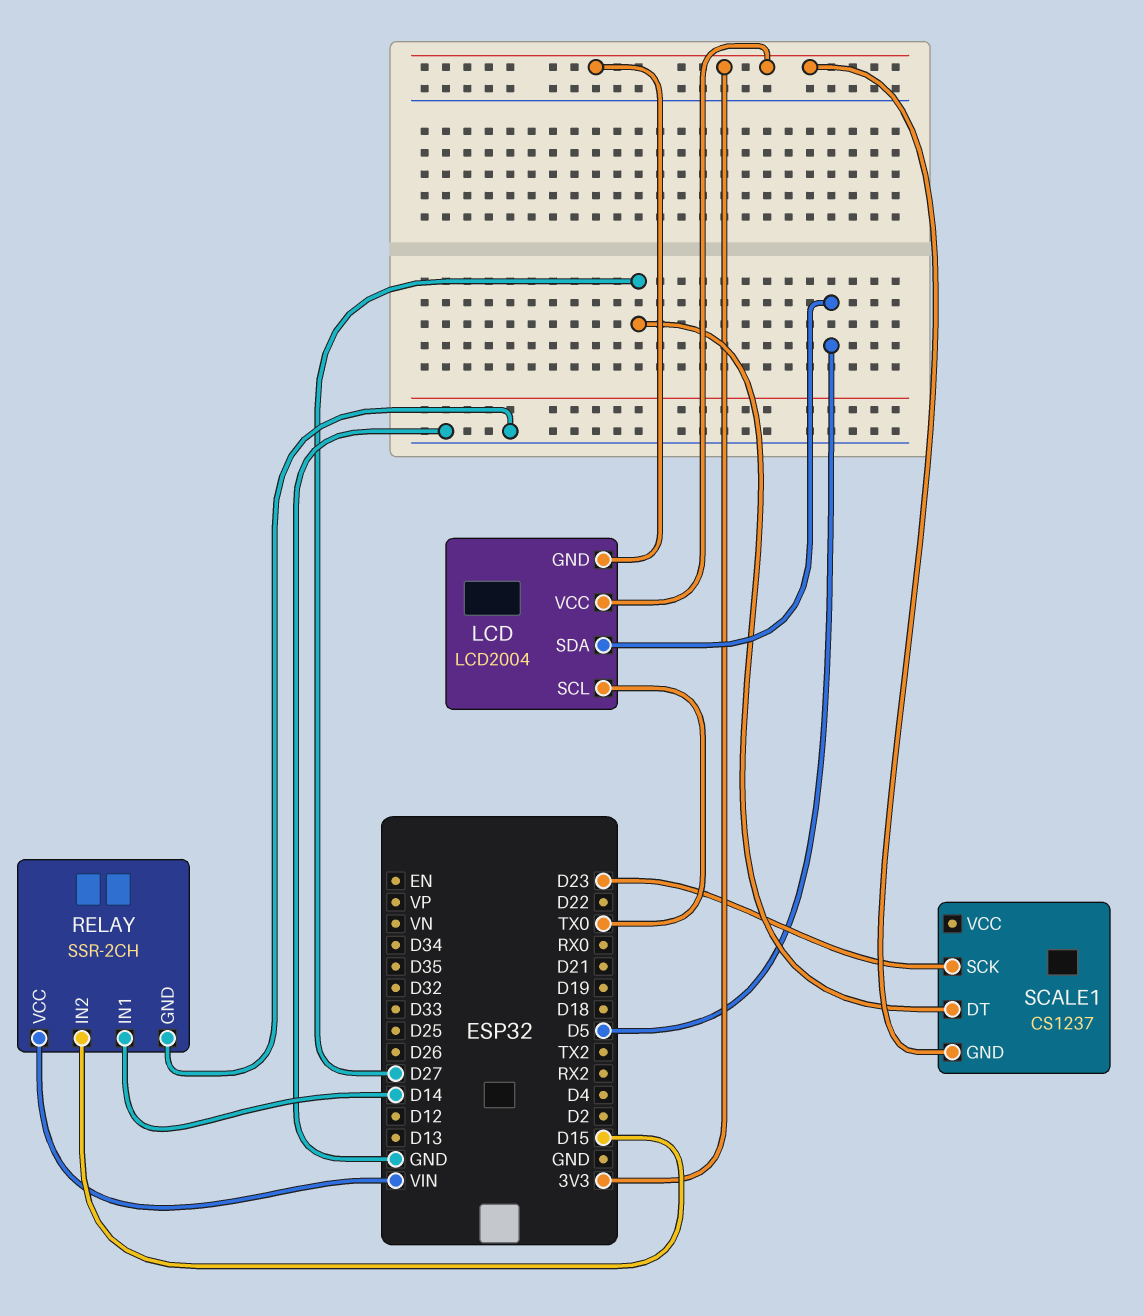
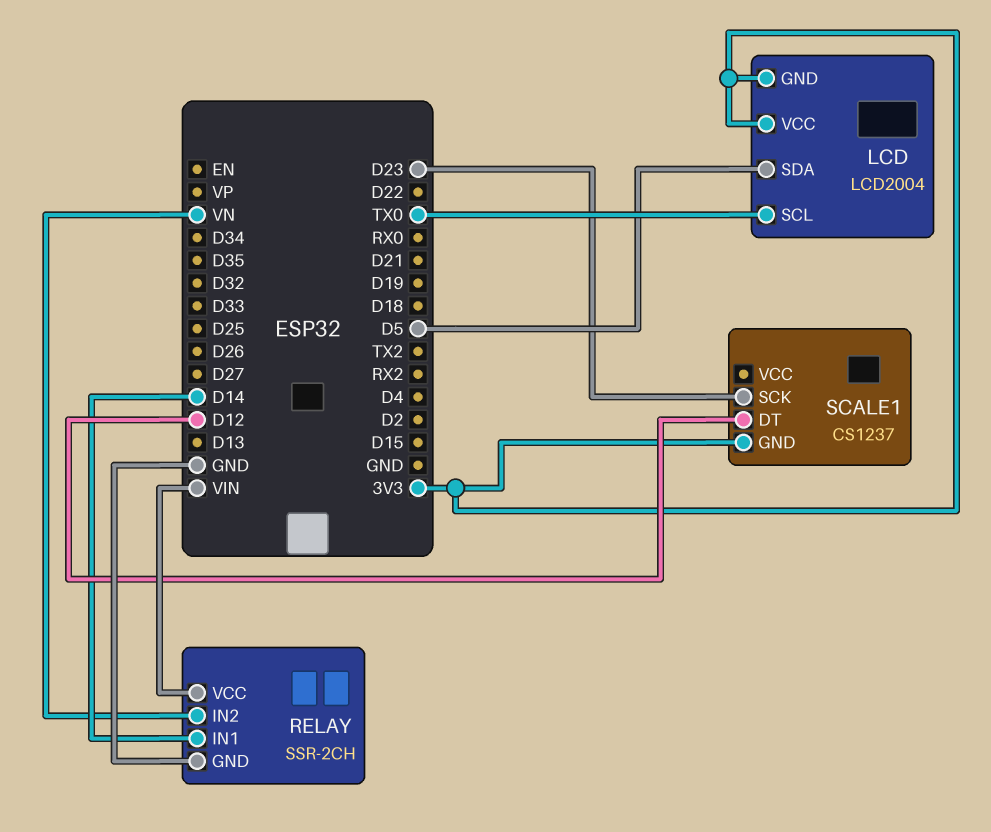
RELAY pin IN2: D15 -> VN
SCALE1 pin DT: D27 -> D12

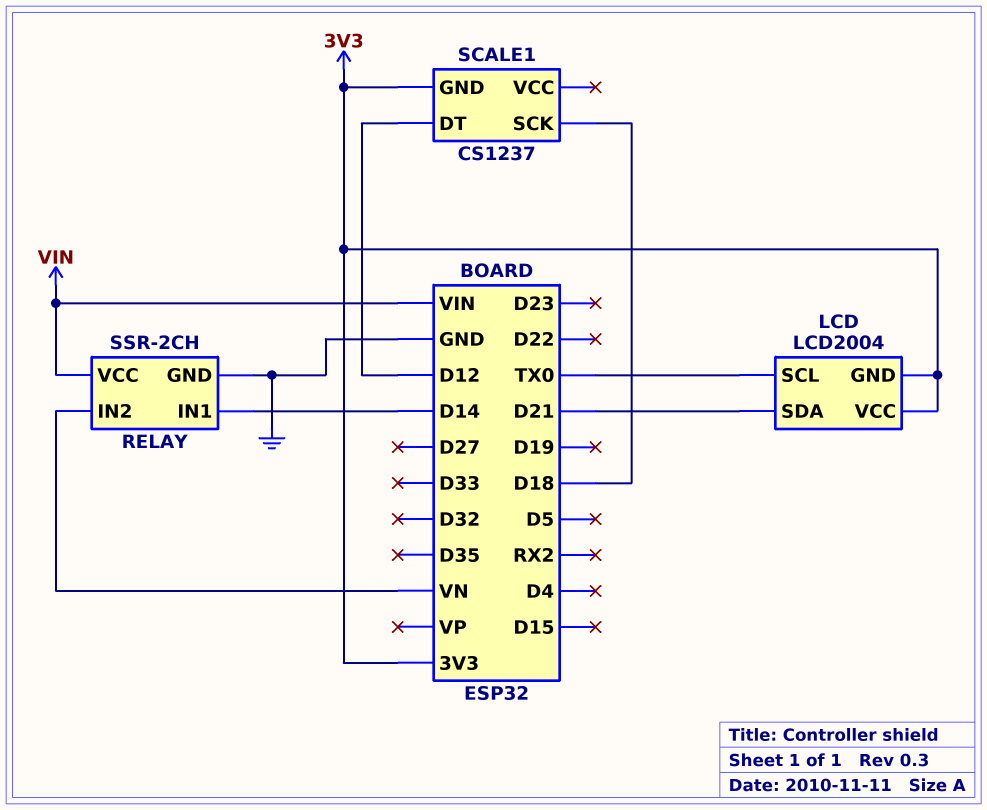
LCD pin SDA: D5 -> D21
SCALE1 pin SCK: D23 -> D18

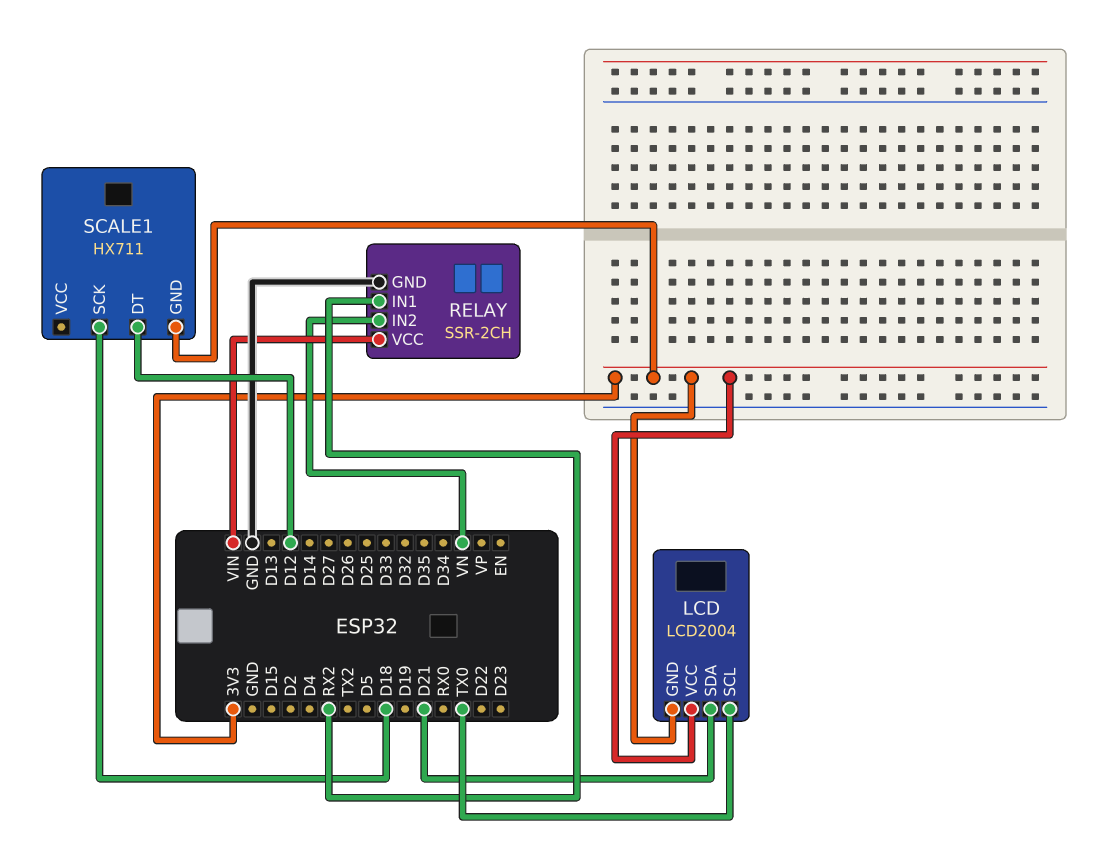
RELAY pin IN1: D14 -> RX2
SCALE1: CS1237 -> HX711

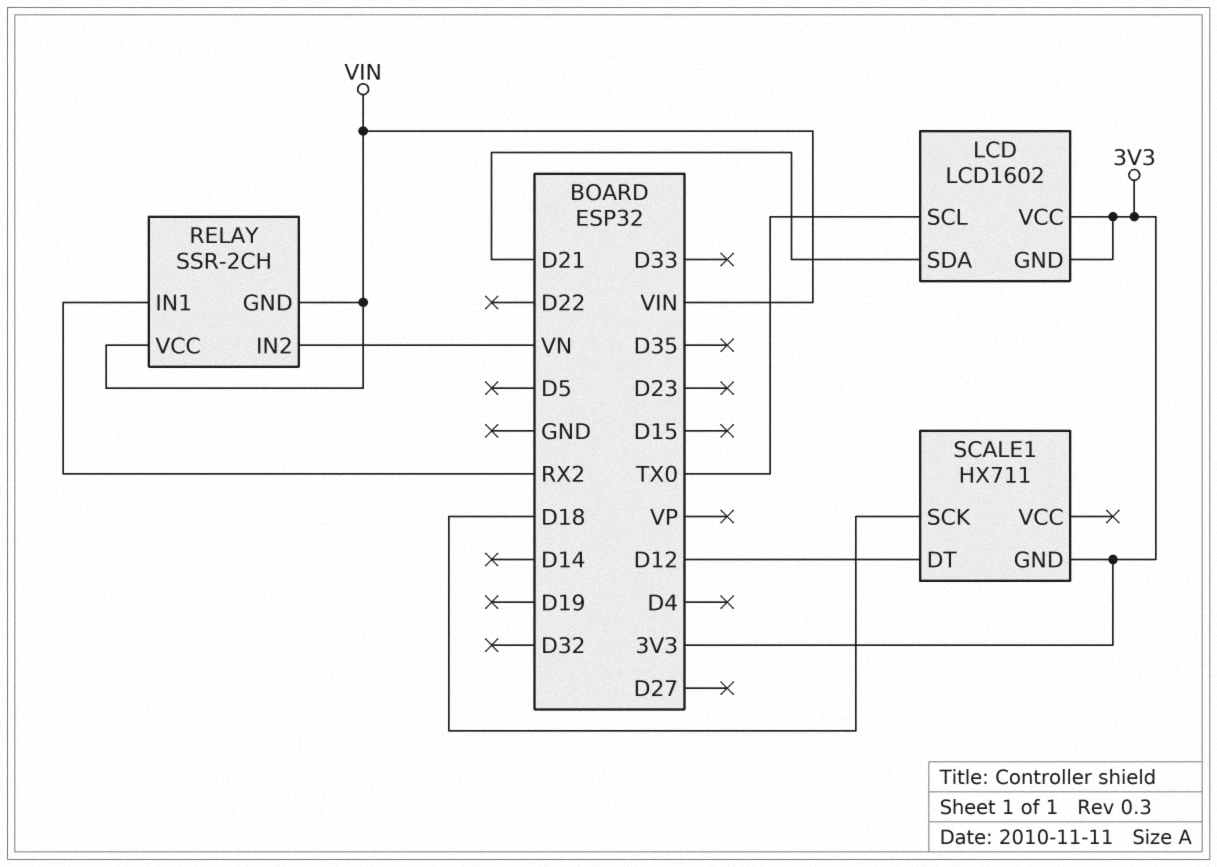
LCD: LCD2004 -> LCD1602
RELAY pin GND: GND -> VIN

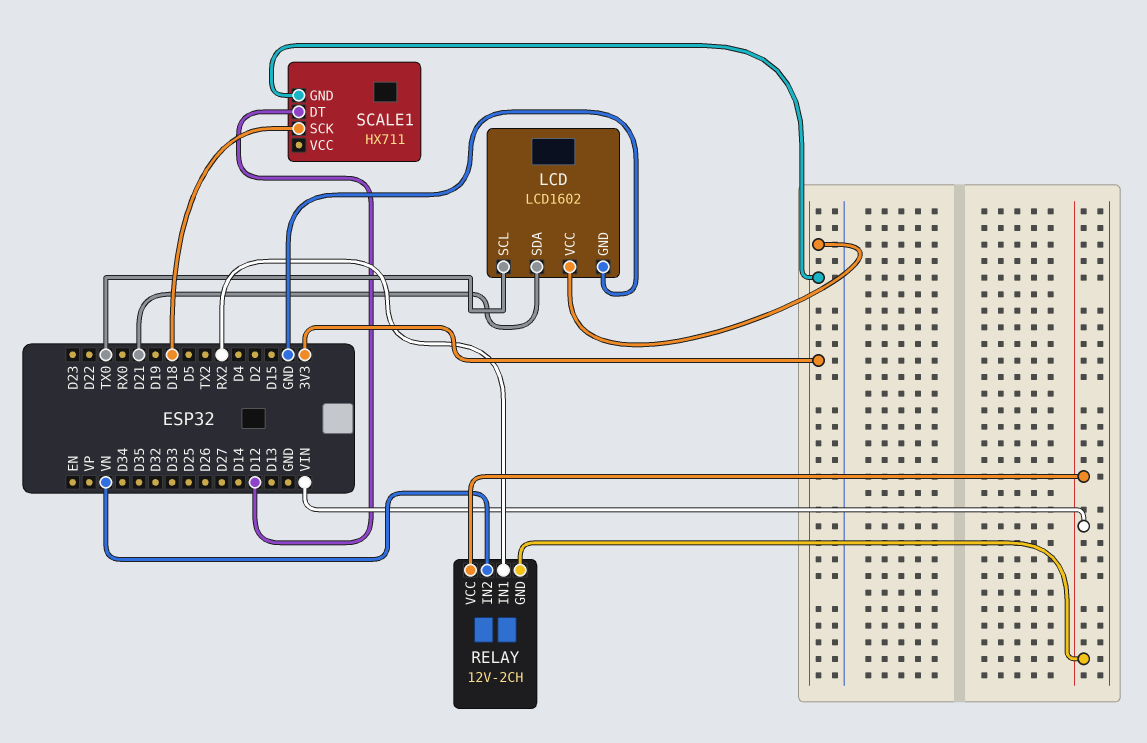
LCD pin GND: 3V3 -> GND
RELAY: SSR-2CH -> 12V-2CH

